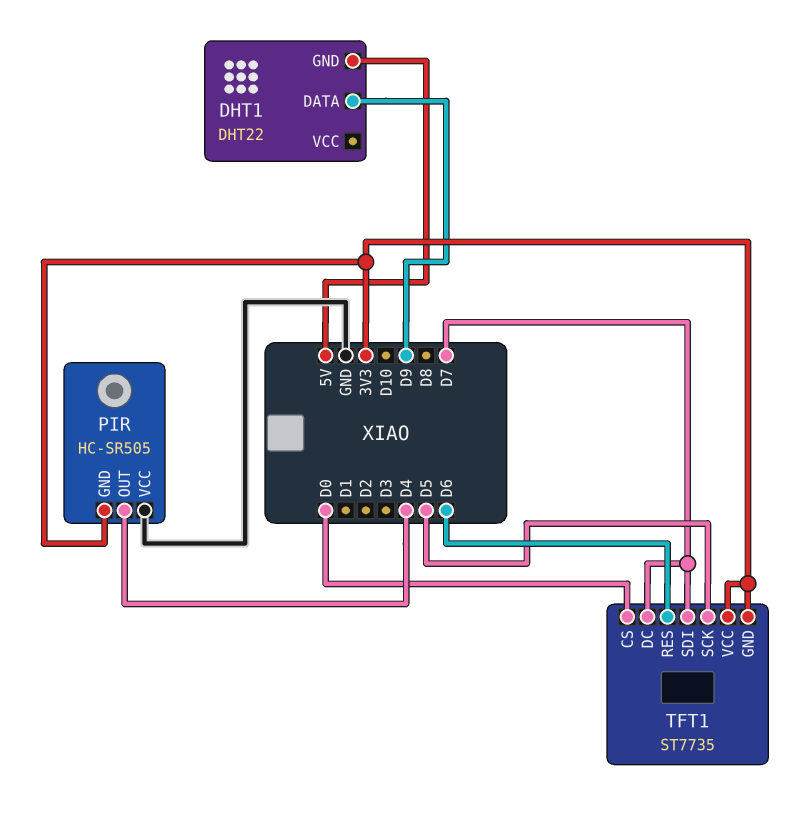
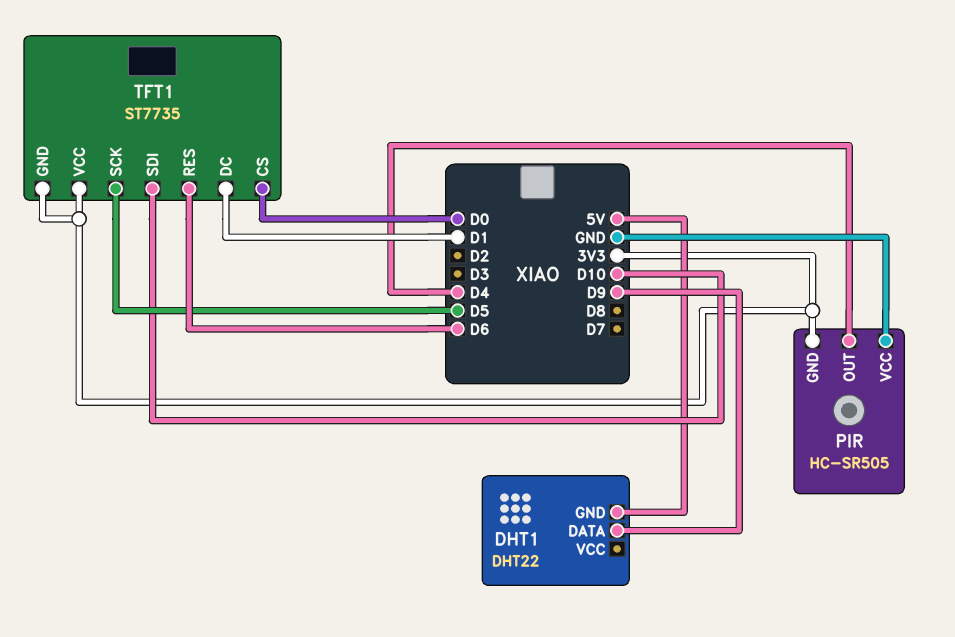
TFT1 pin DC: D7 -> D1
TFT1 pin SDI: D7 -> D10

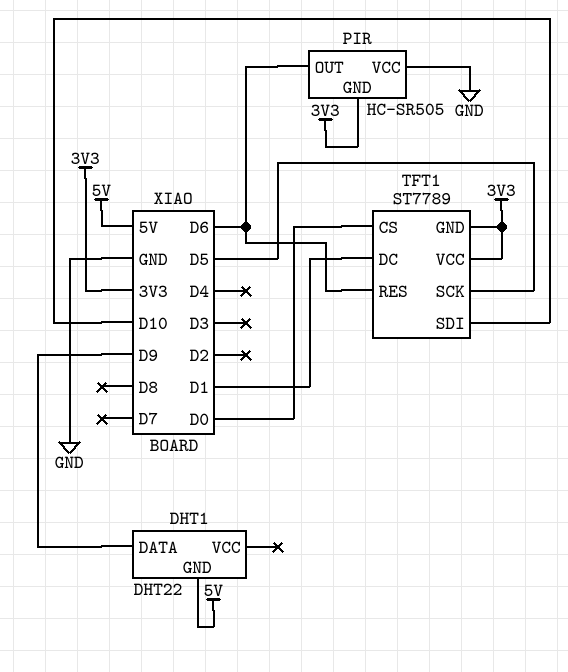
PIR pin OUT: D4 -> D6
TFT1: ST7735 -> ST7789

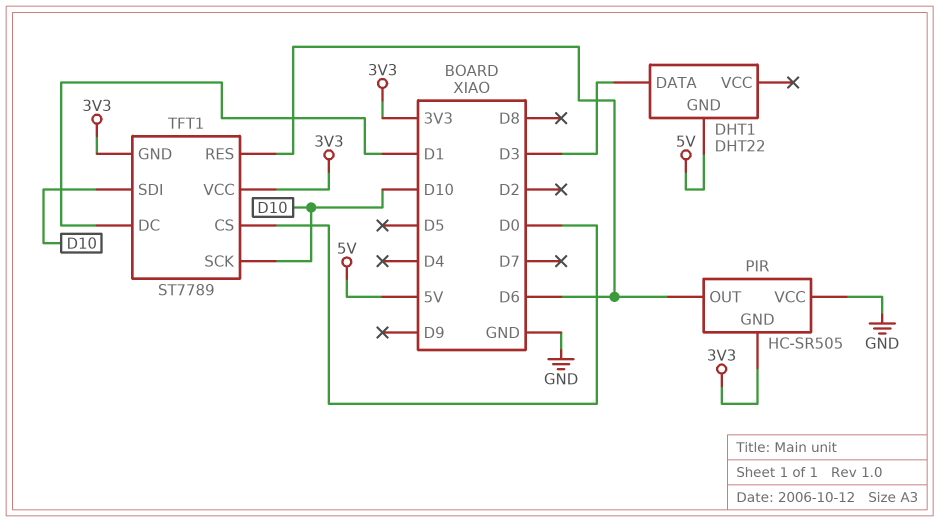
DHT1 pin DATA: D9 -> D3
TFT1 pin SCK: D5 -> D10

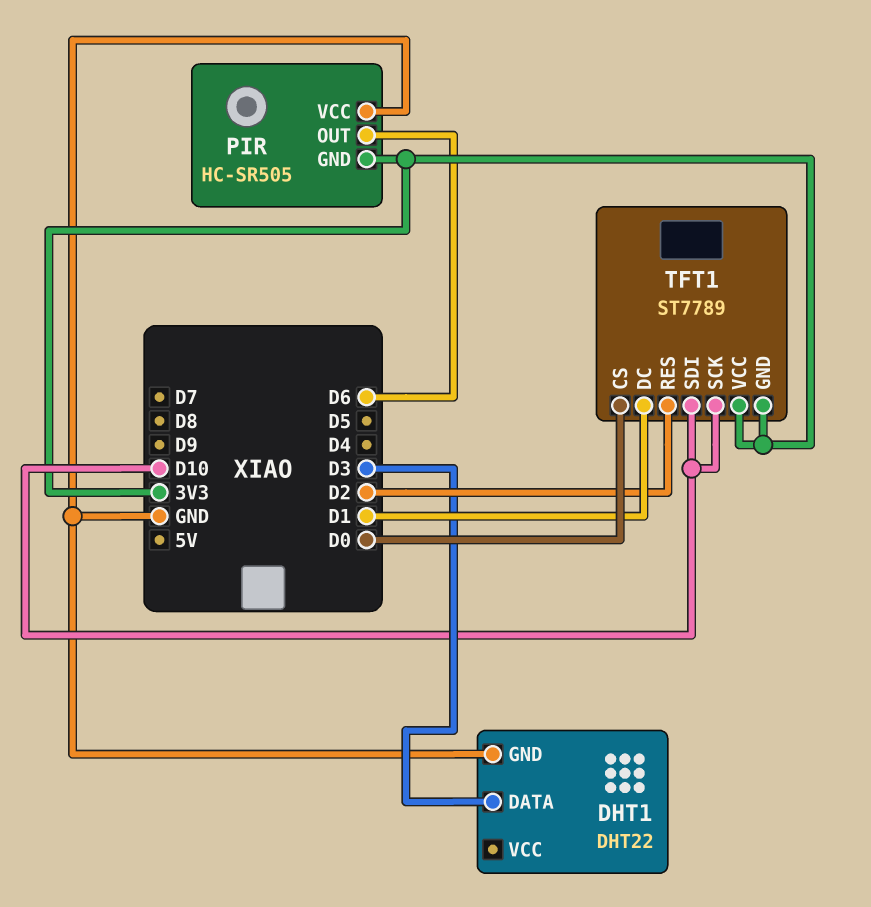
DHT1 pin GND: 5V -> GND
TFT1 pin RES: D6 -> D2

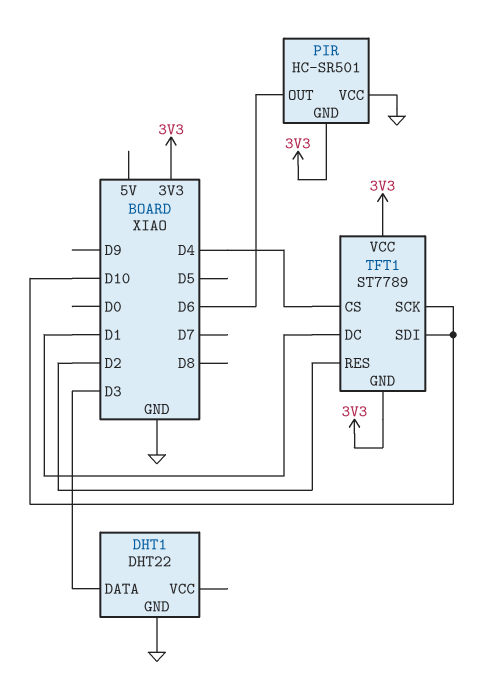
PIR: HC-SR505 -> HC-SR501
TFT1 pin CS: D0 -> D4

